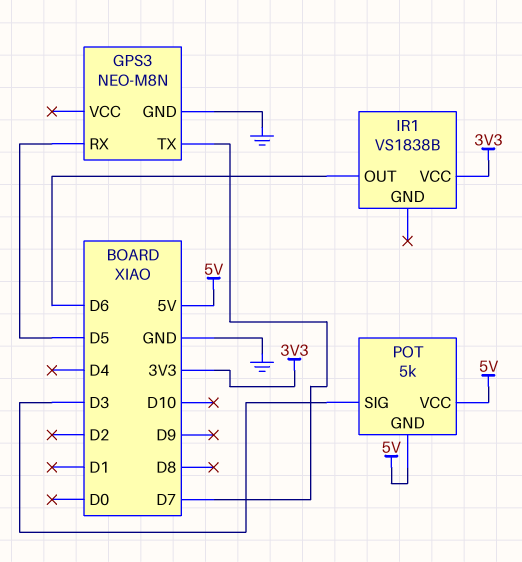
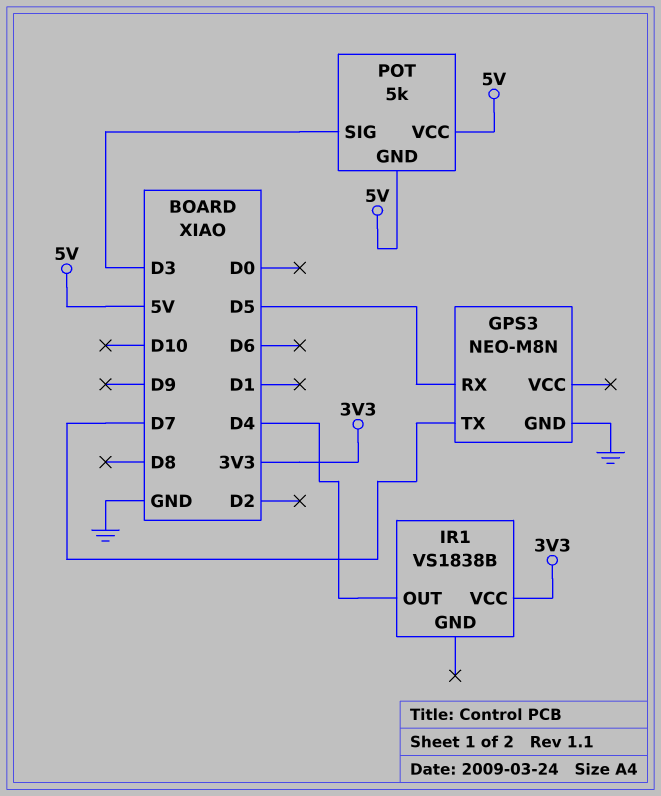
IR1 pin OUT: D6 -> D4

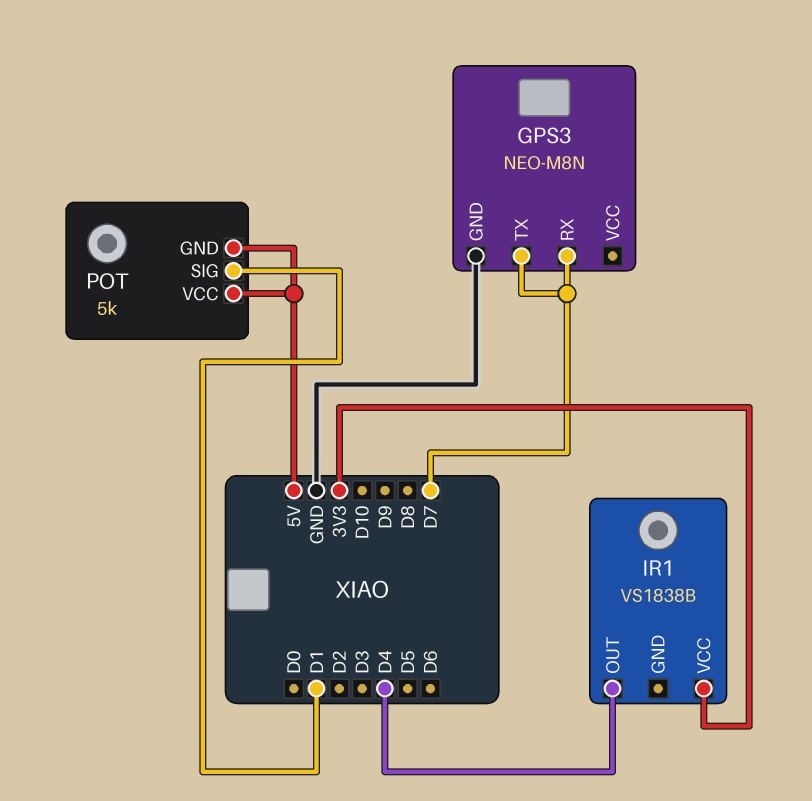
GPS3 pin RX: D5 -> D7
POT pin SIG: D3 -> D1

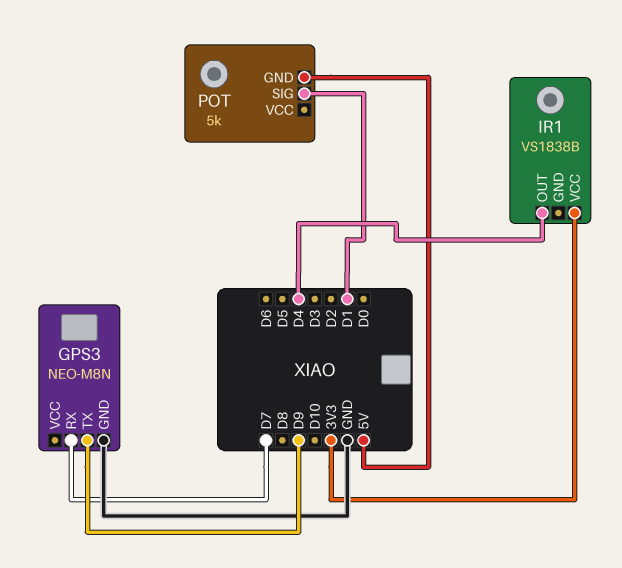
GPS3 pin TX: D7 -> D9
POT pin VCC: 5V -> none

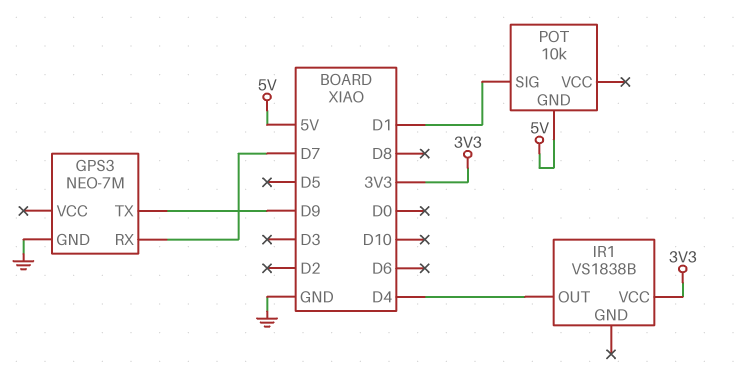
GPS3: NEO-M8N -> NEO-7M
POT: 5k -> 10k

